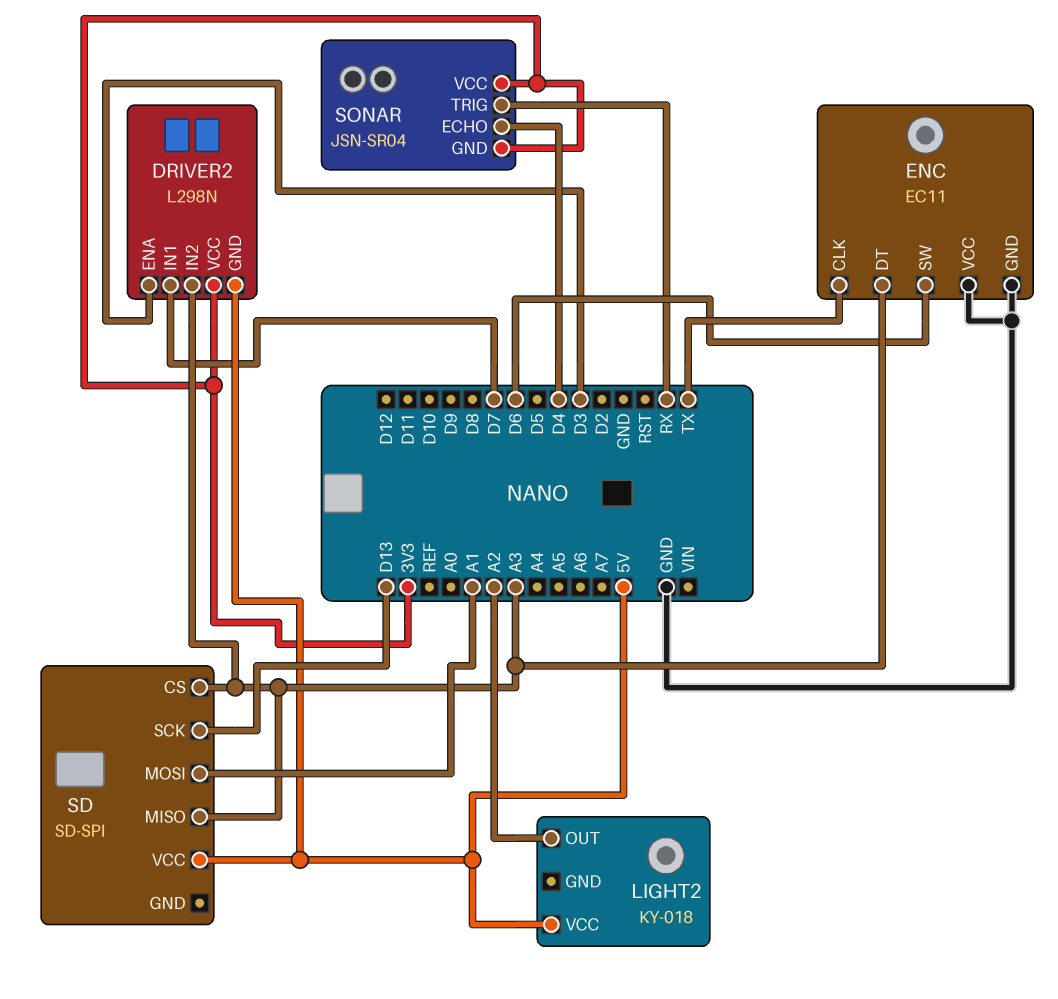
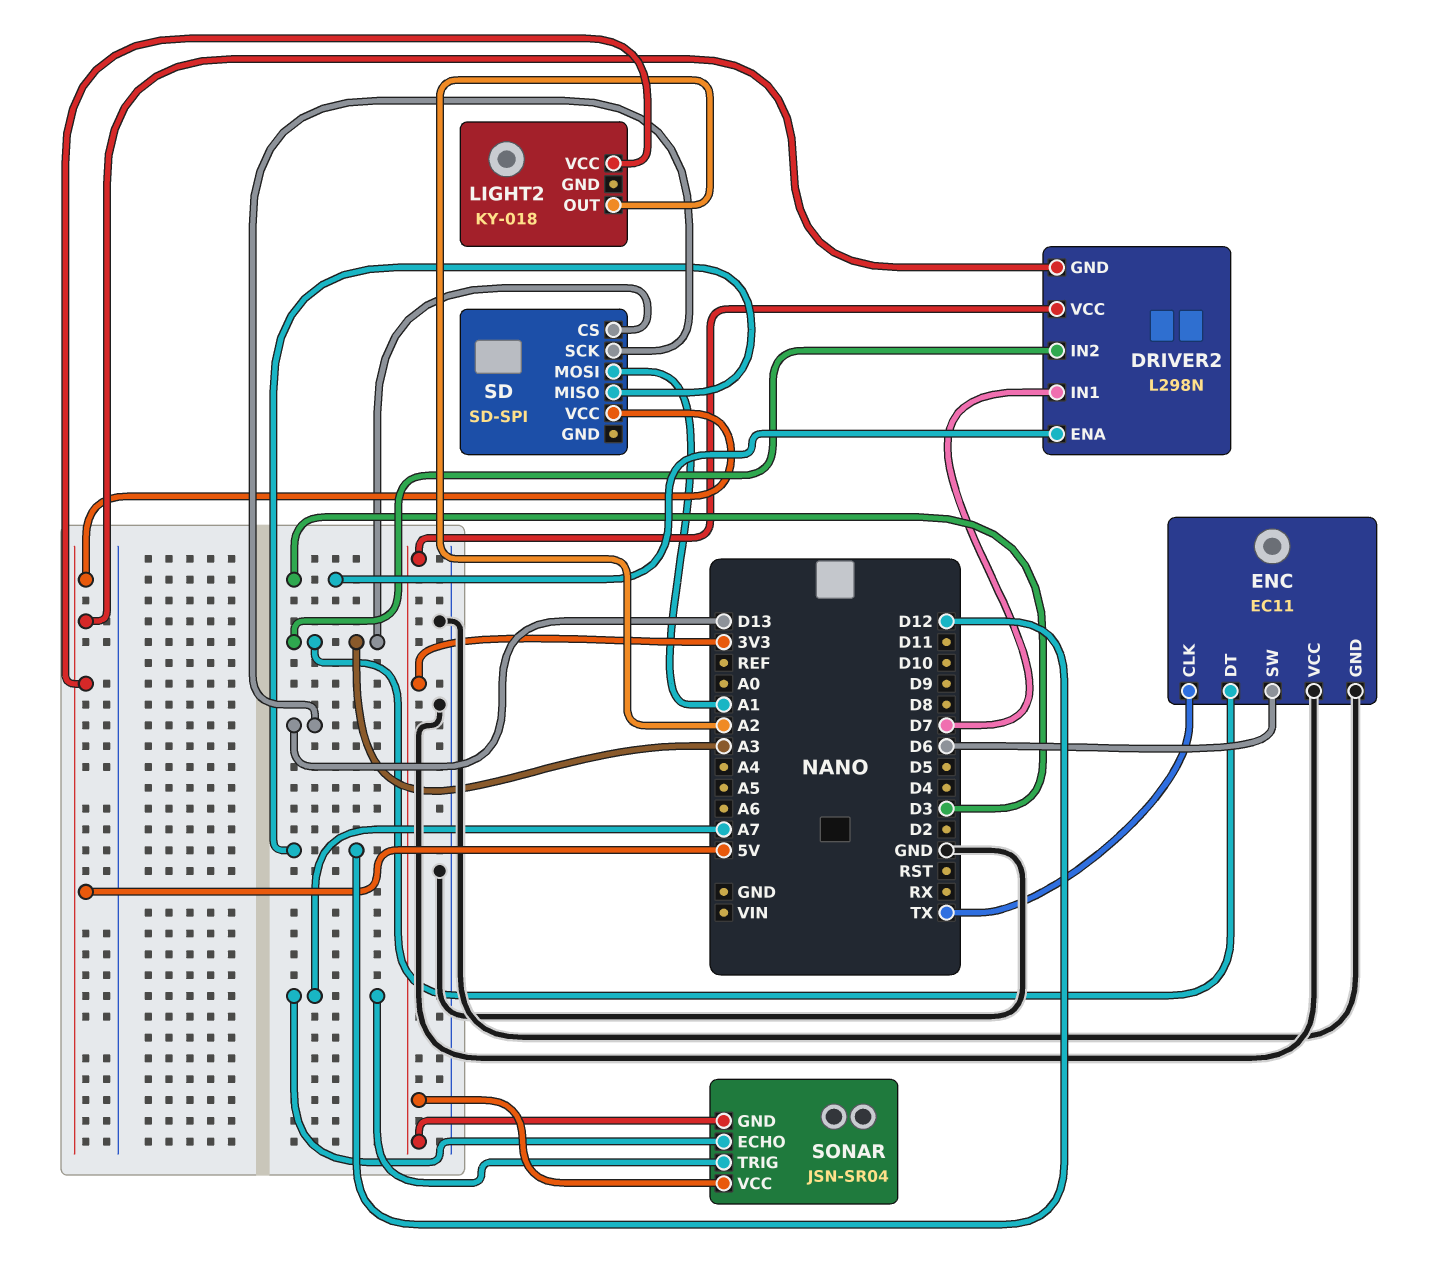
SD pin MISO: A3 -> D12
SONAR pin ECHO: D4 -> A7
SONAR pin TRIG: RX -> A7

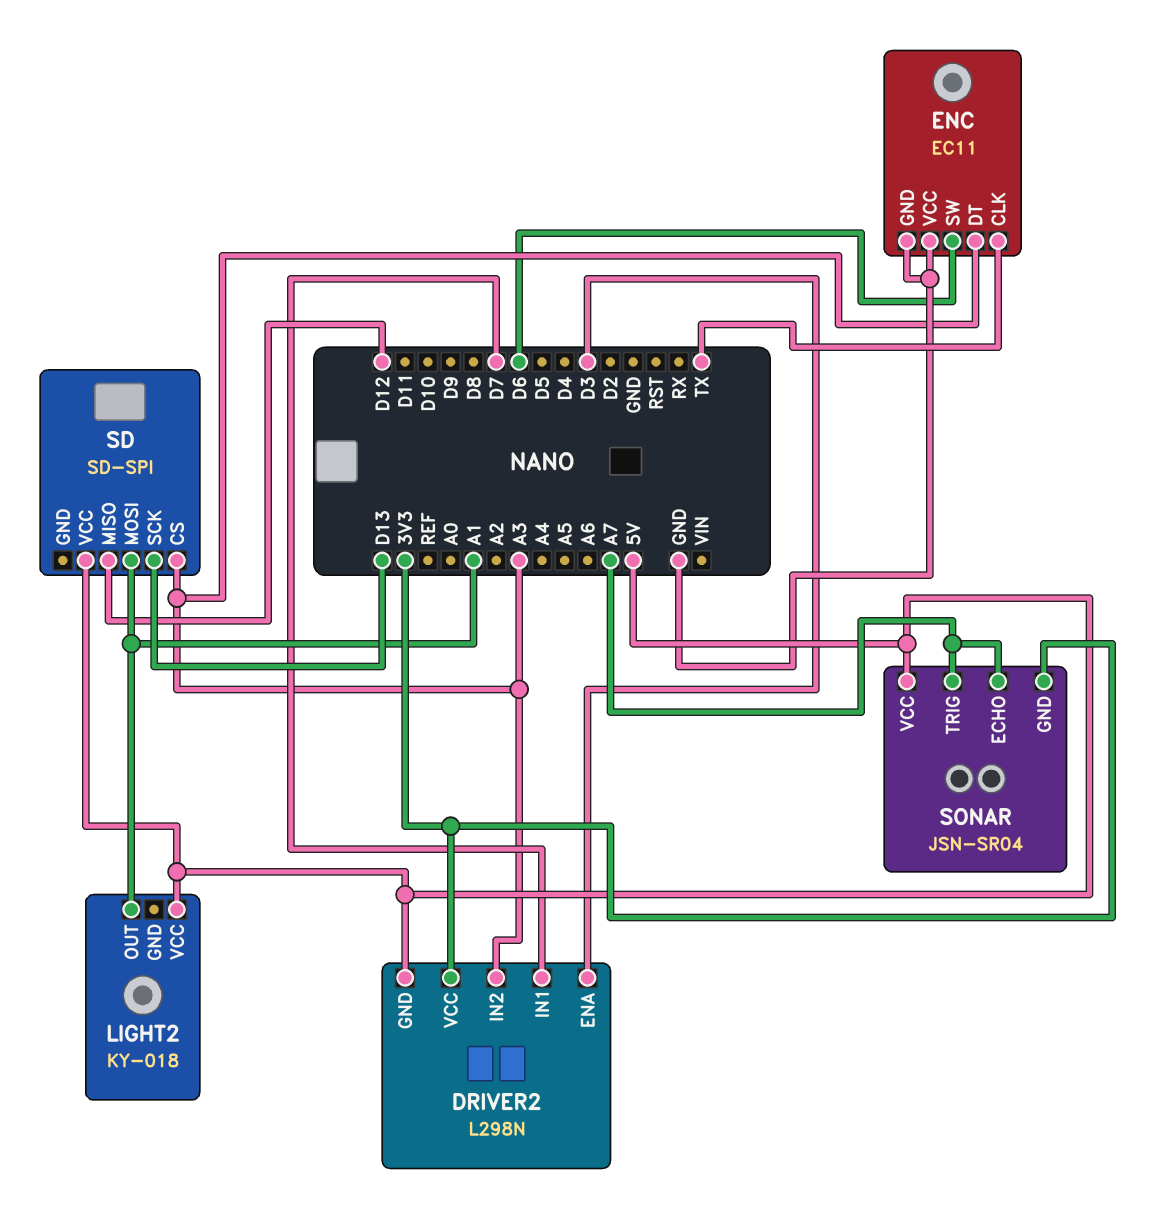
LIGHT2 pin OUT: A2 -> A1
SONAR pin VCC: 3V3 -> 5V

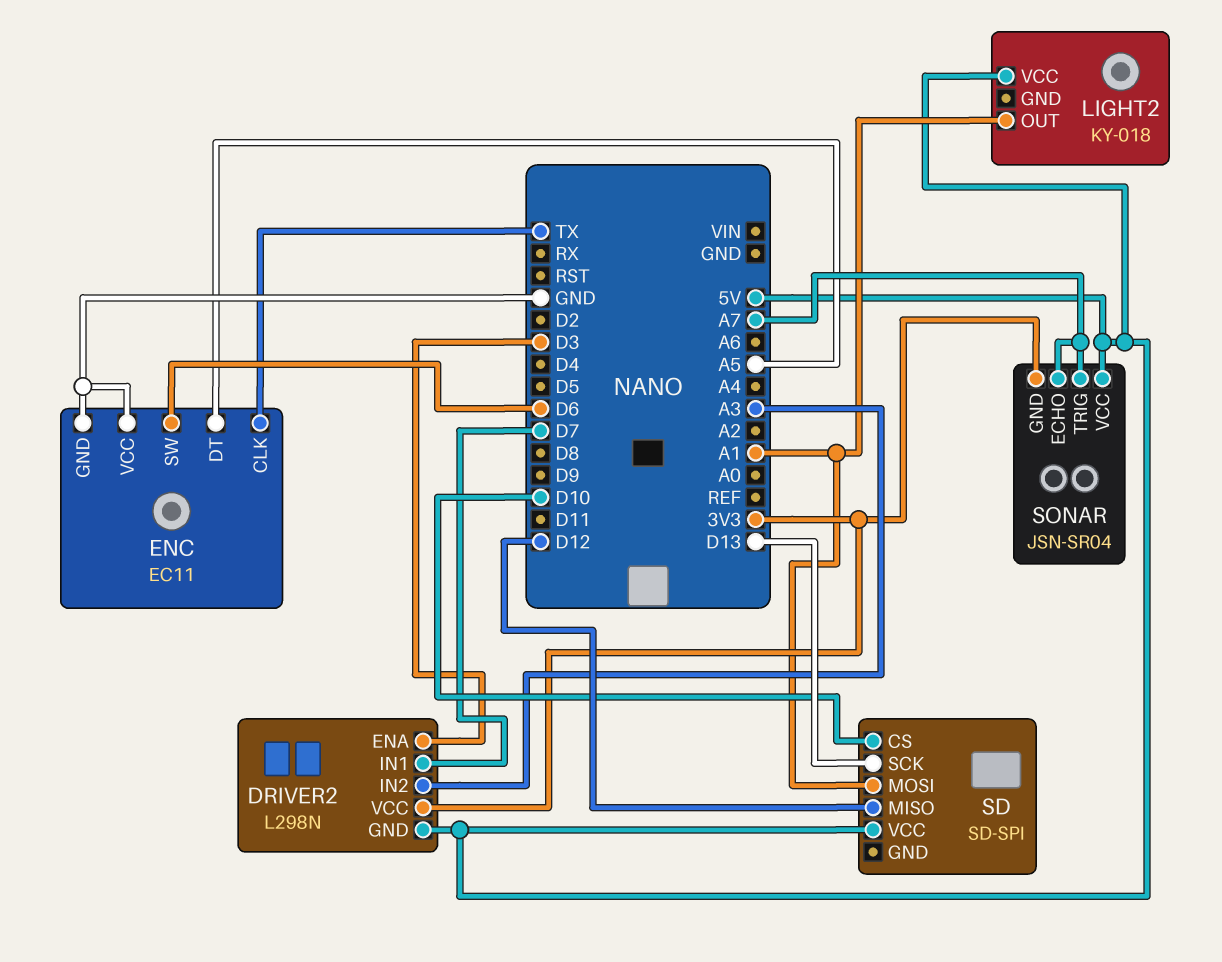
ENC pin DT: A3 -> A5
SD pin CS: A3 -> D10

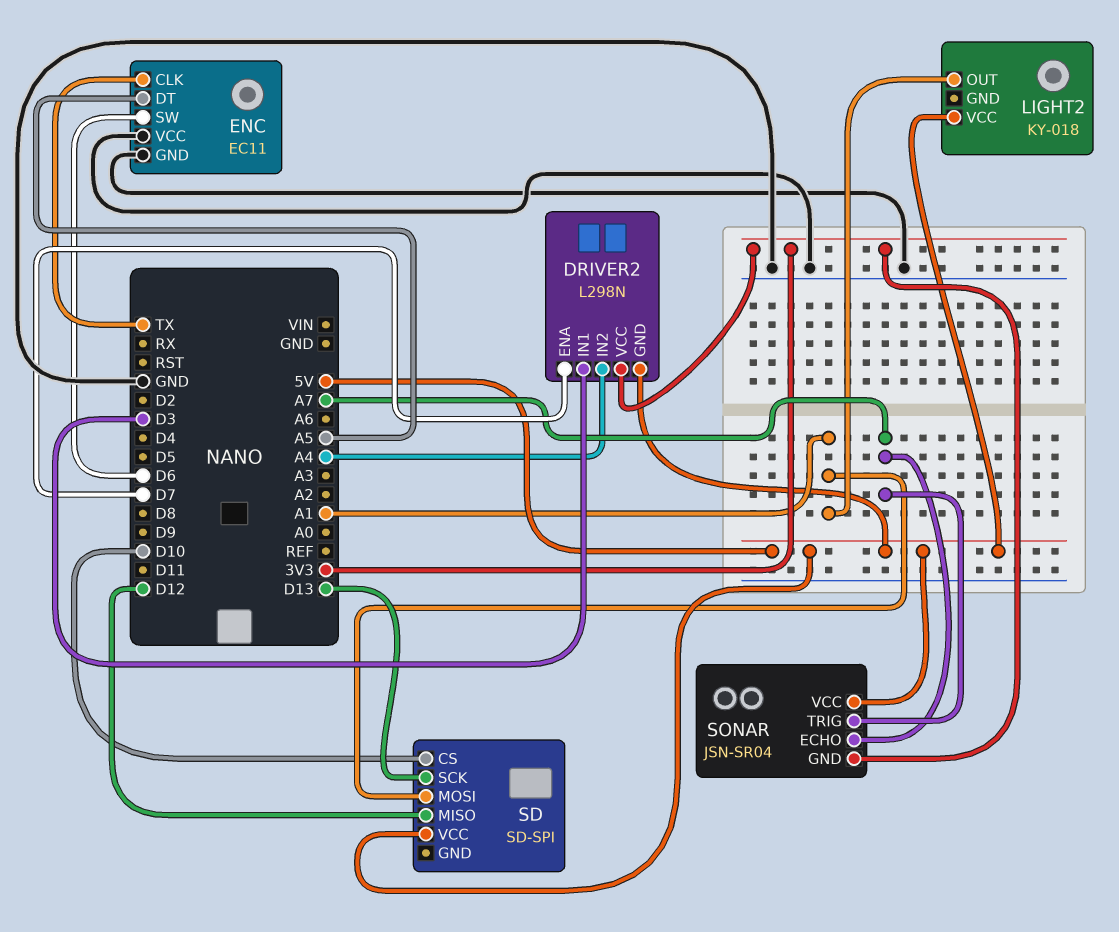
DRIVER2 pin ENA: D3 -> D7
DRIVER2 pin IN1: D7 -> D3
DRIVER2 pin IN2: A3 -> A4

